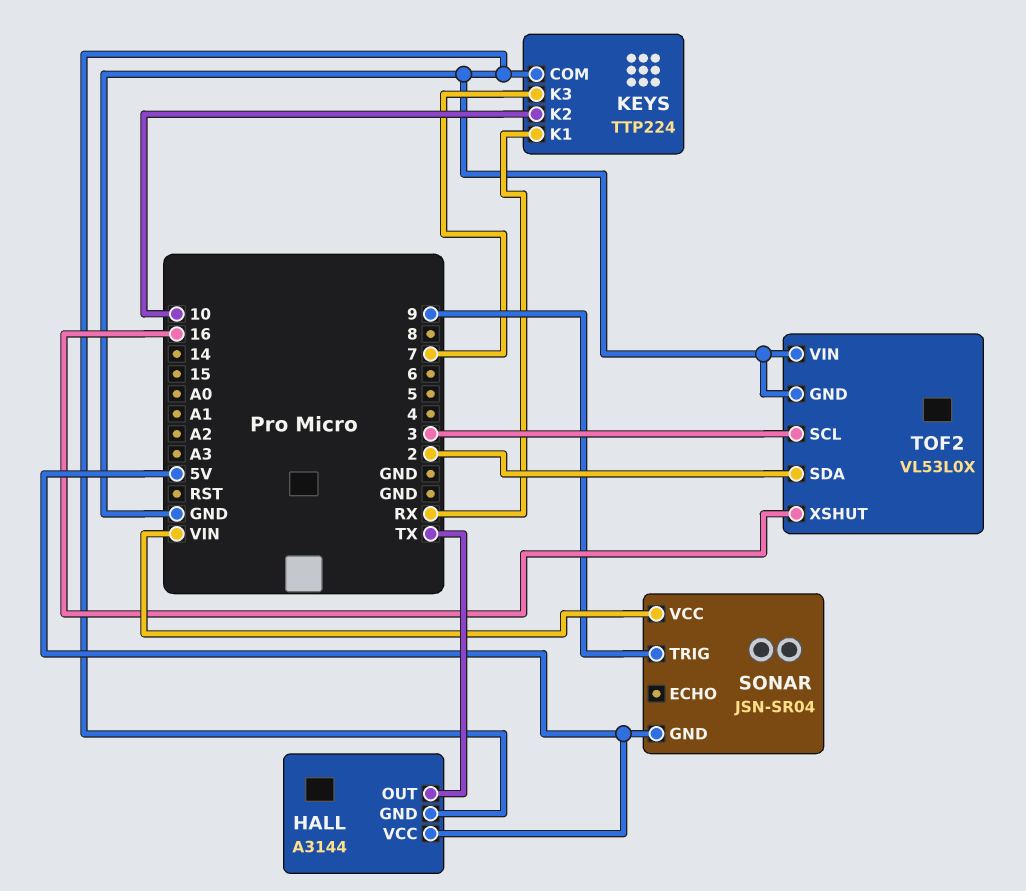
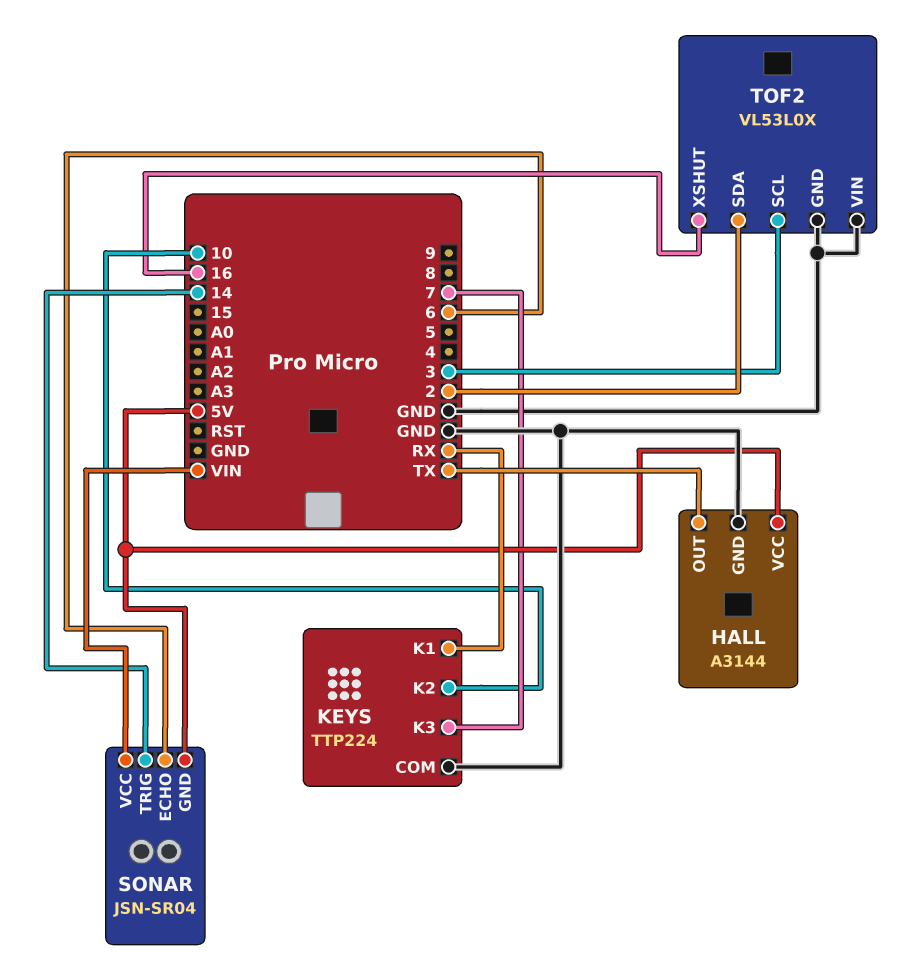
SONAR pin ECHO: none -> 6
SONAR pin TRIG: 9 -> 14

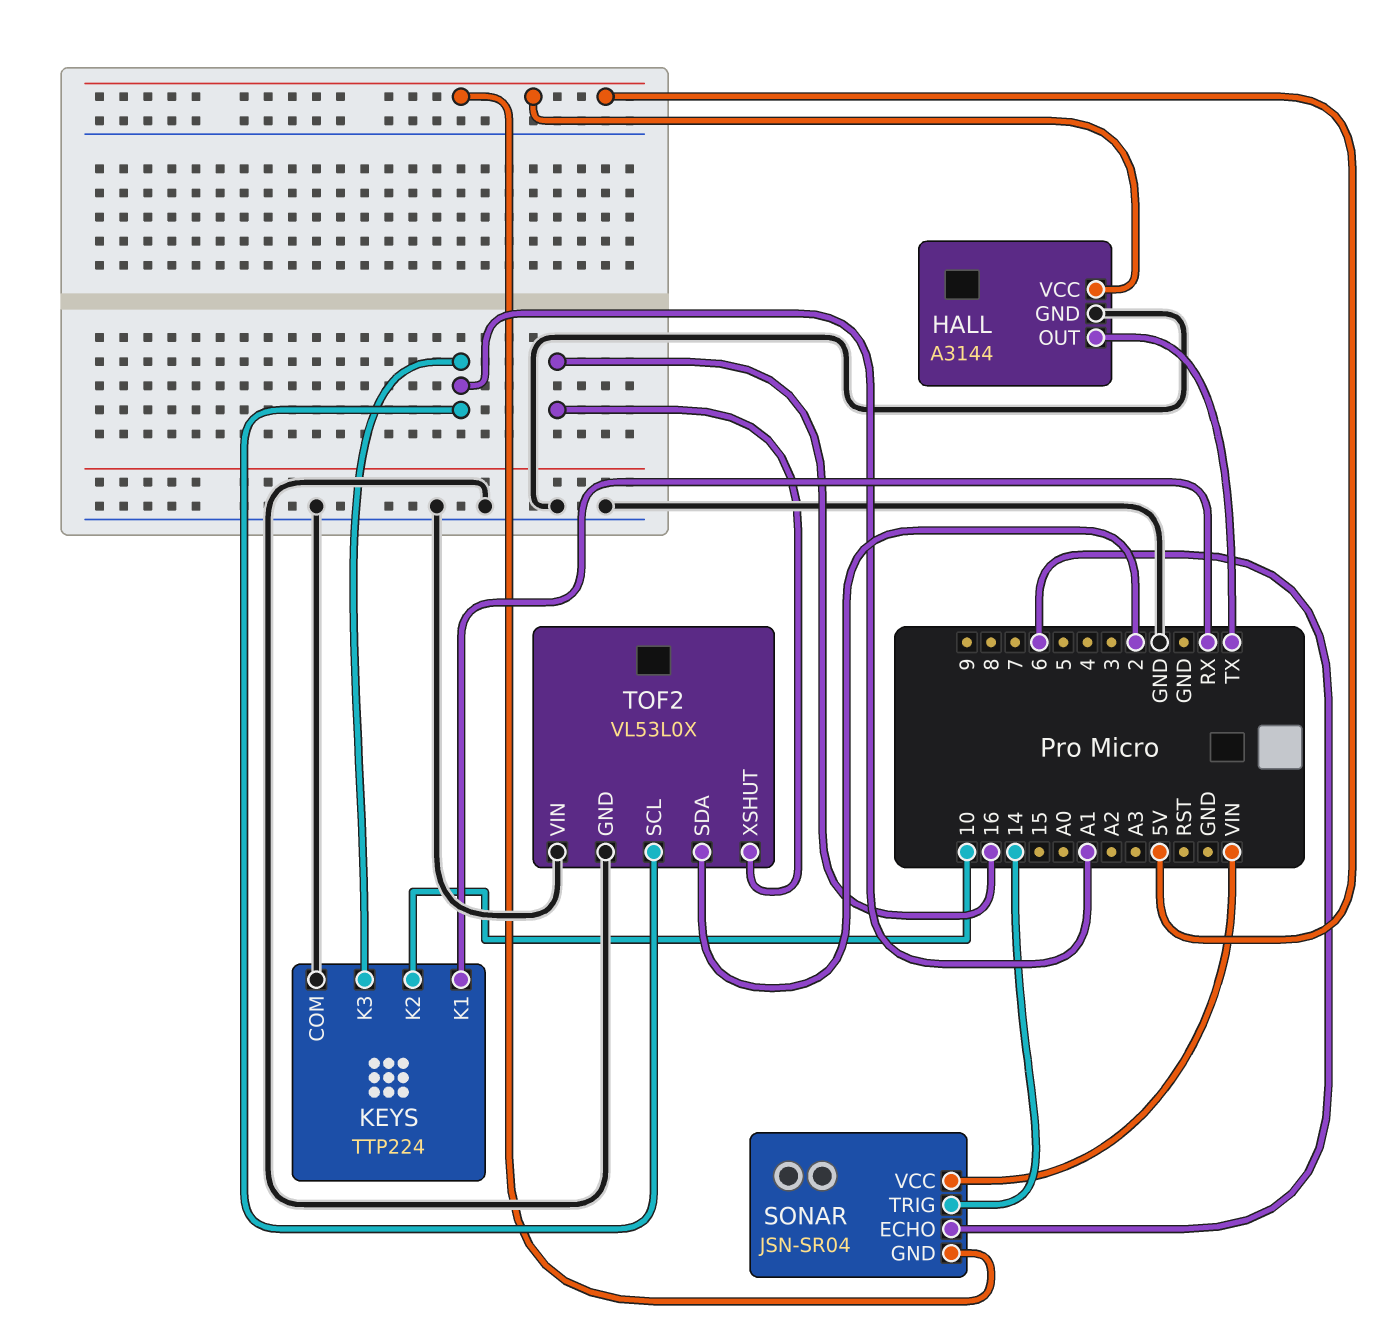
KEYS pin K3: 7 -> A1
TOF2 pin SCL: 3 -> A1

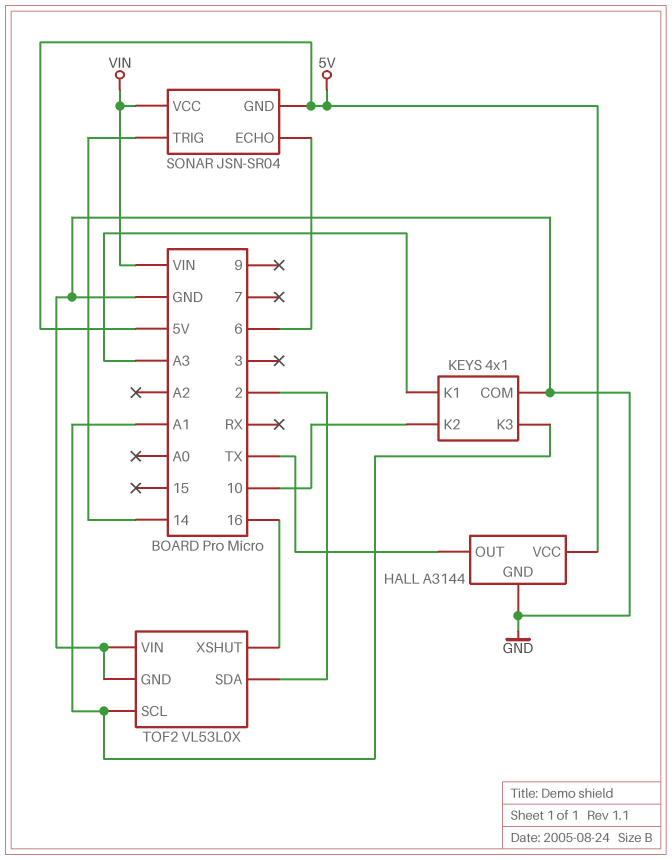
KEYS: TTP224 -> 4x1
KEYS pin K1: RX -> A3

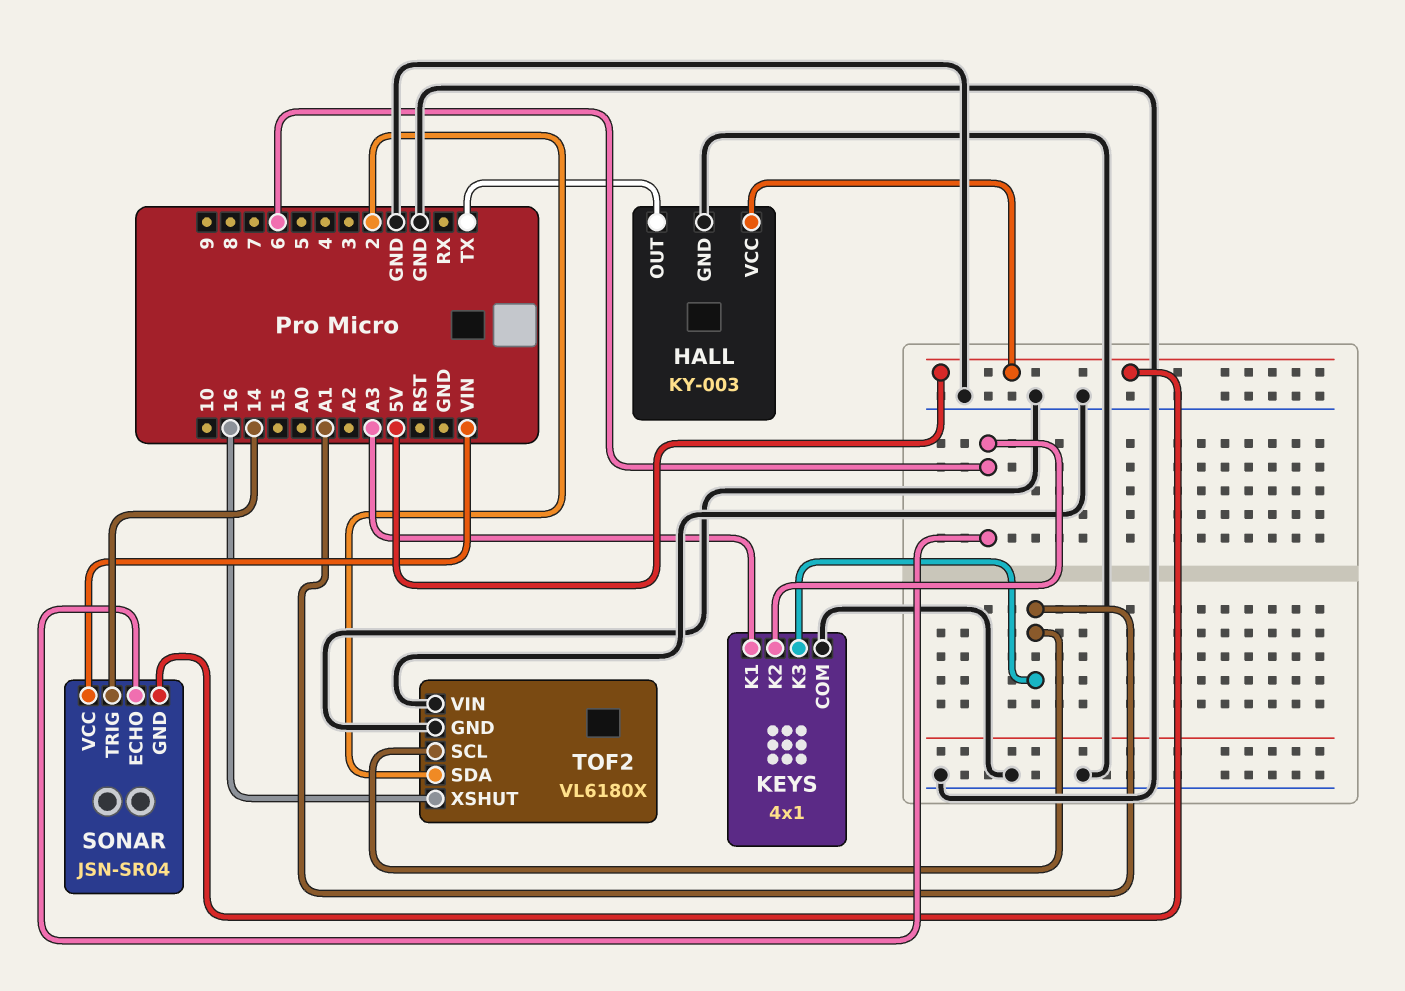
HALL: A3144 -> KY-003
KEYS pin K2: 10 -> 6
TOF2: VL53L0X -> VL6180X

